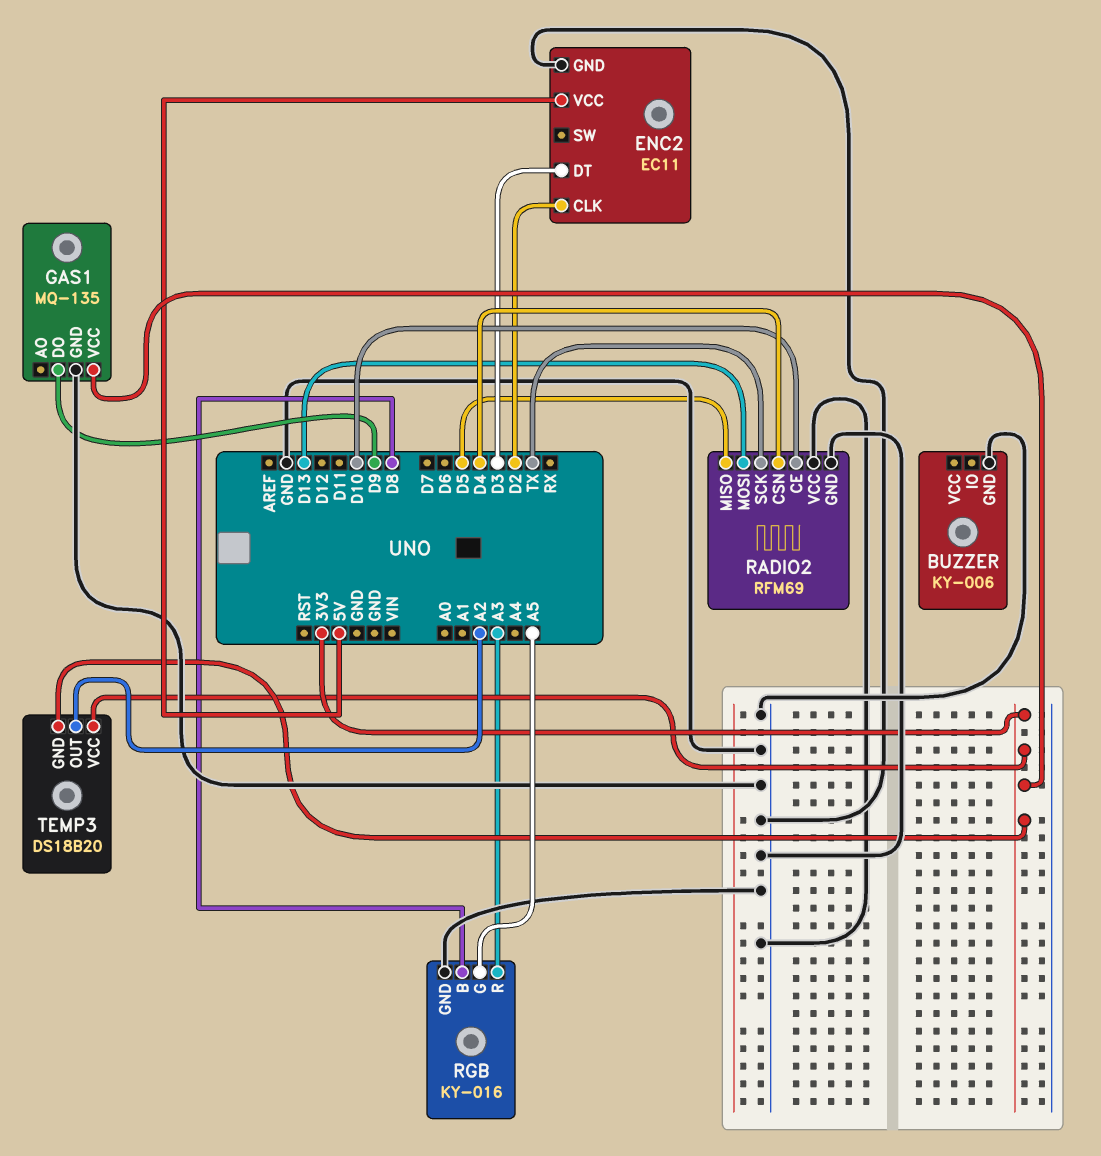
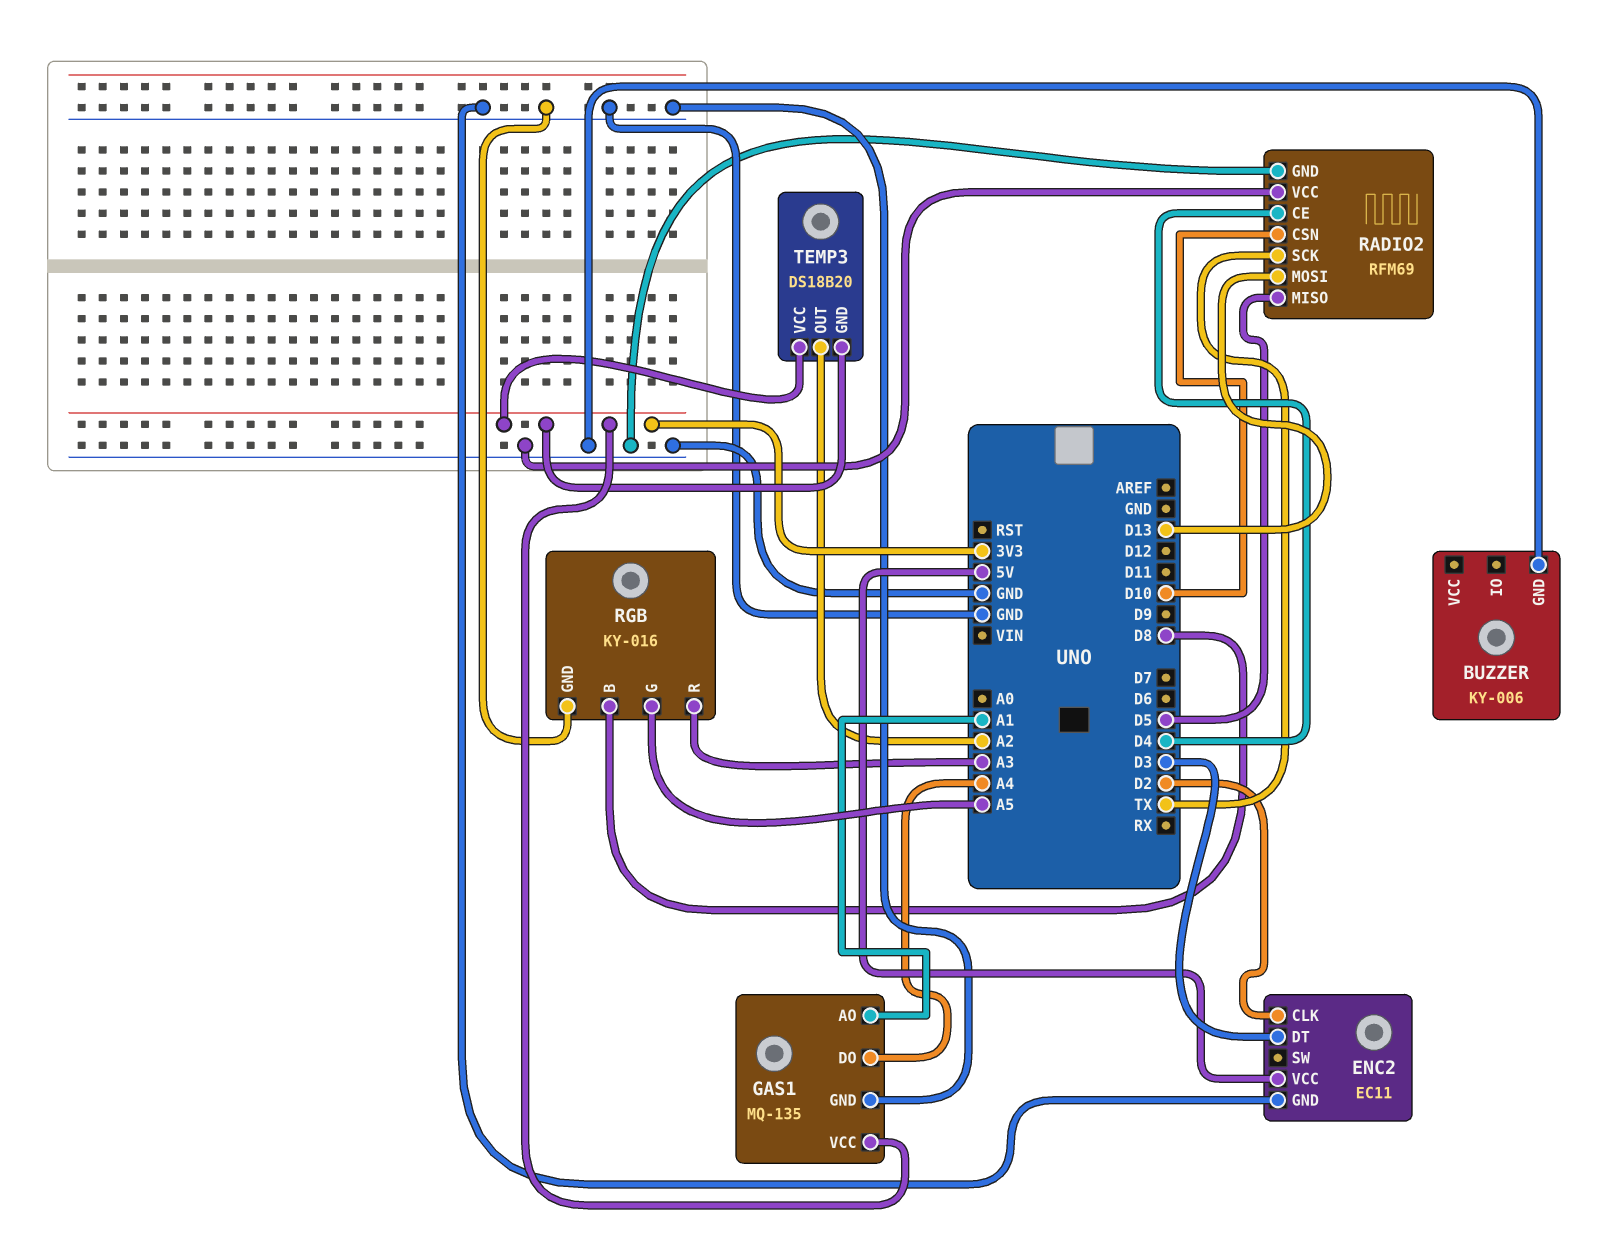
GAS1 pin AO: none -> A1
GAS1 pin DO: D9 -> A4
RADIO2 pin CE: D10 -> D4
RADIO2 pin CSN: D4 -> D10

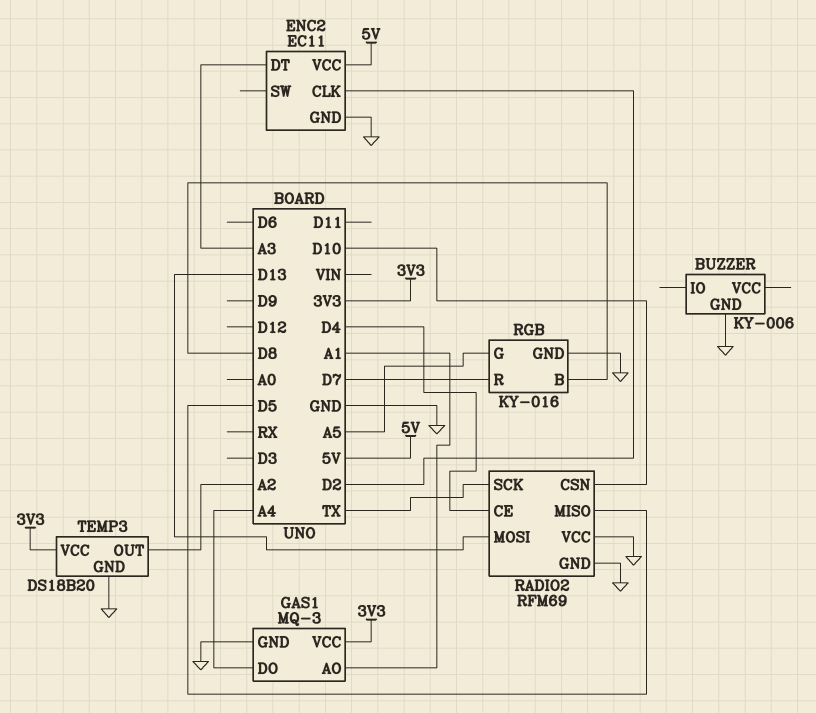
ENC2 pin DT: D3 -> A3
GAS1: MQ-135 -> MQ-3
RGB pin R: A3 -> D7
TEMP3 pin GND: 3V3 -> GND

